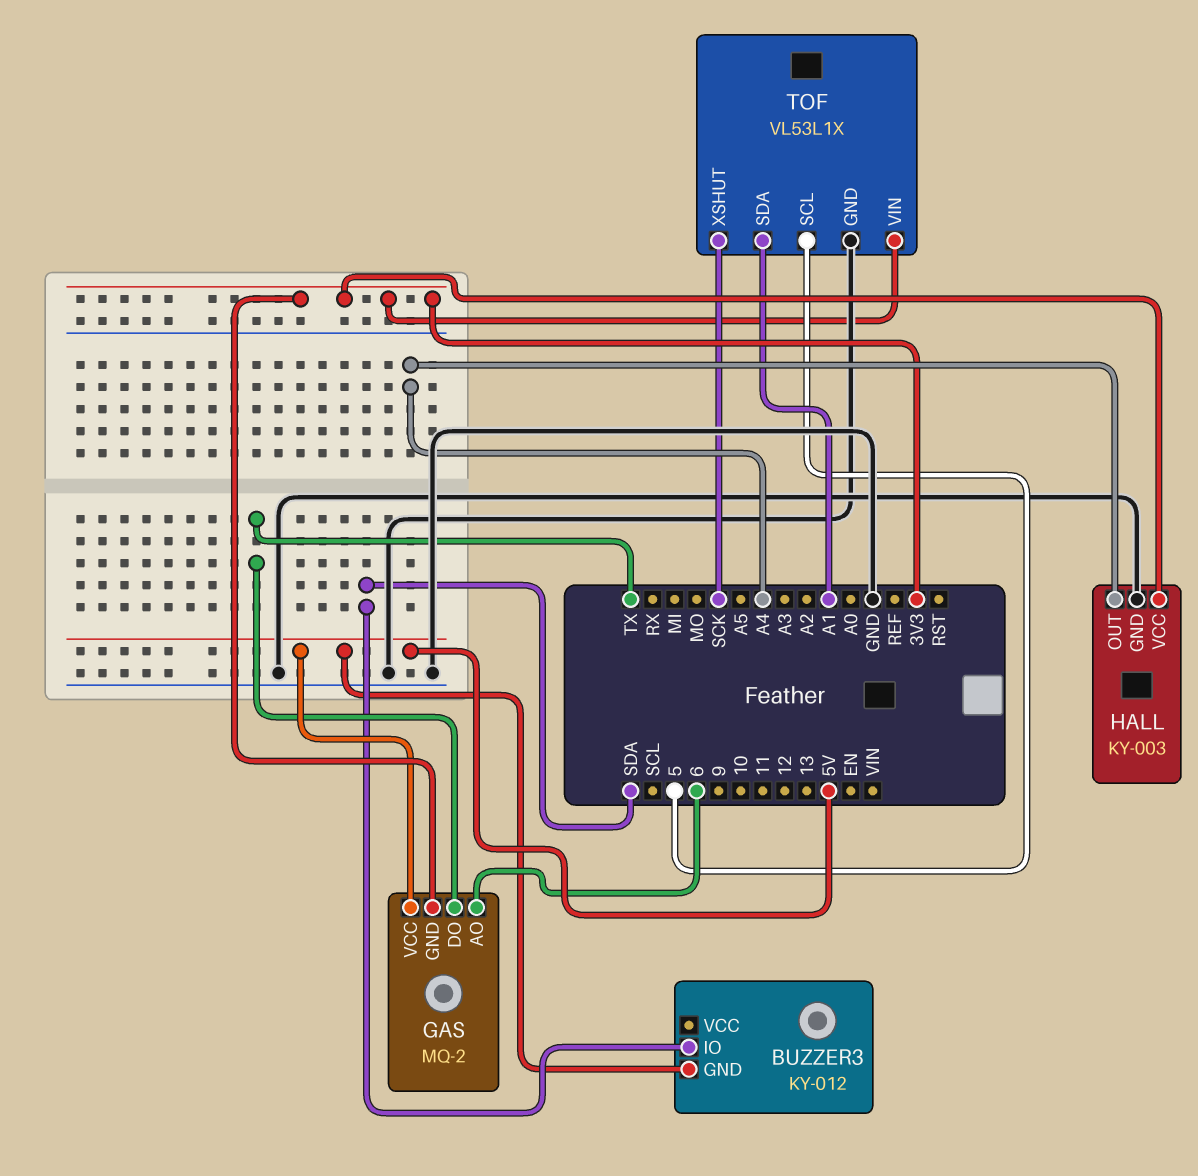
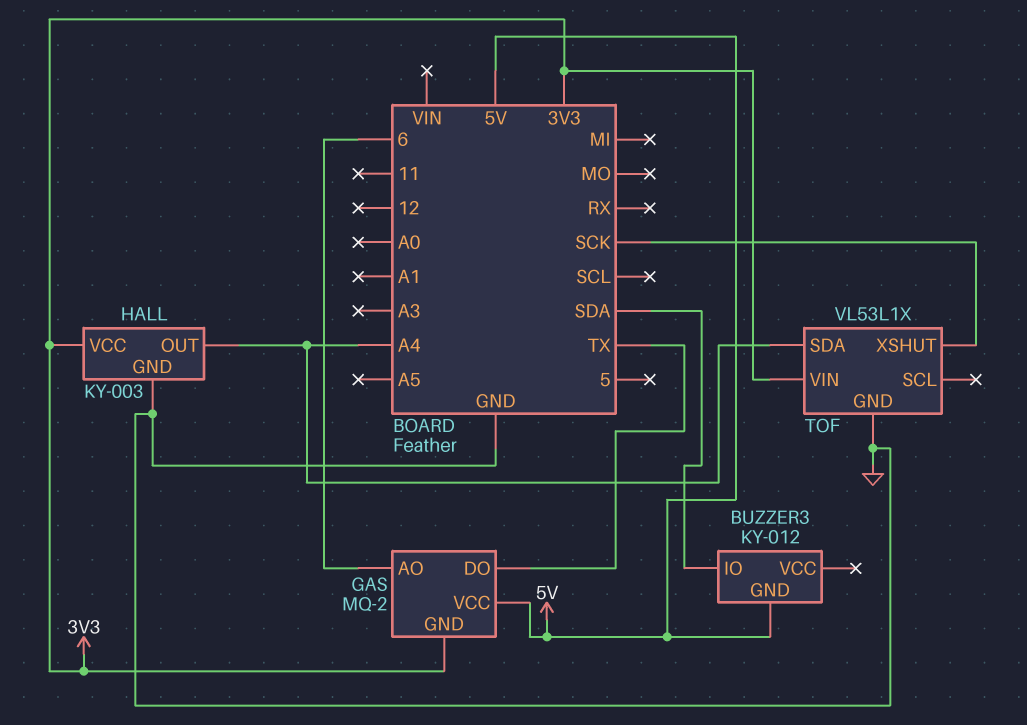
TOF pin SCL: 5 -> none
TOF pin SDA: A1 -> A4

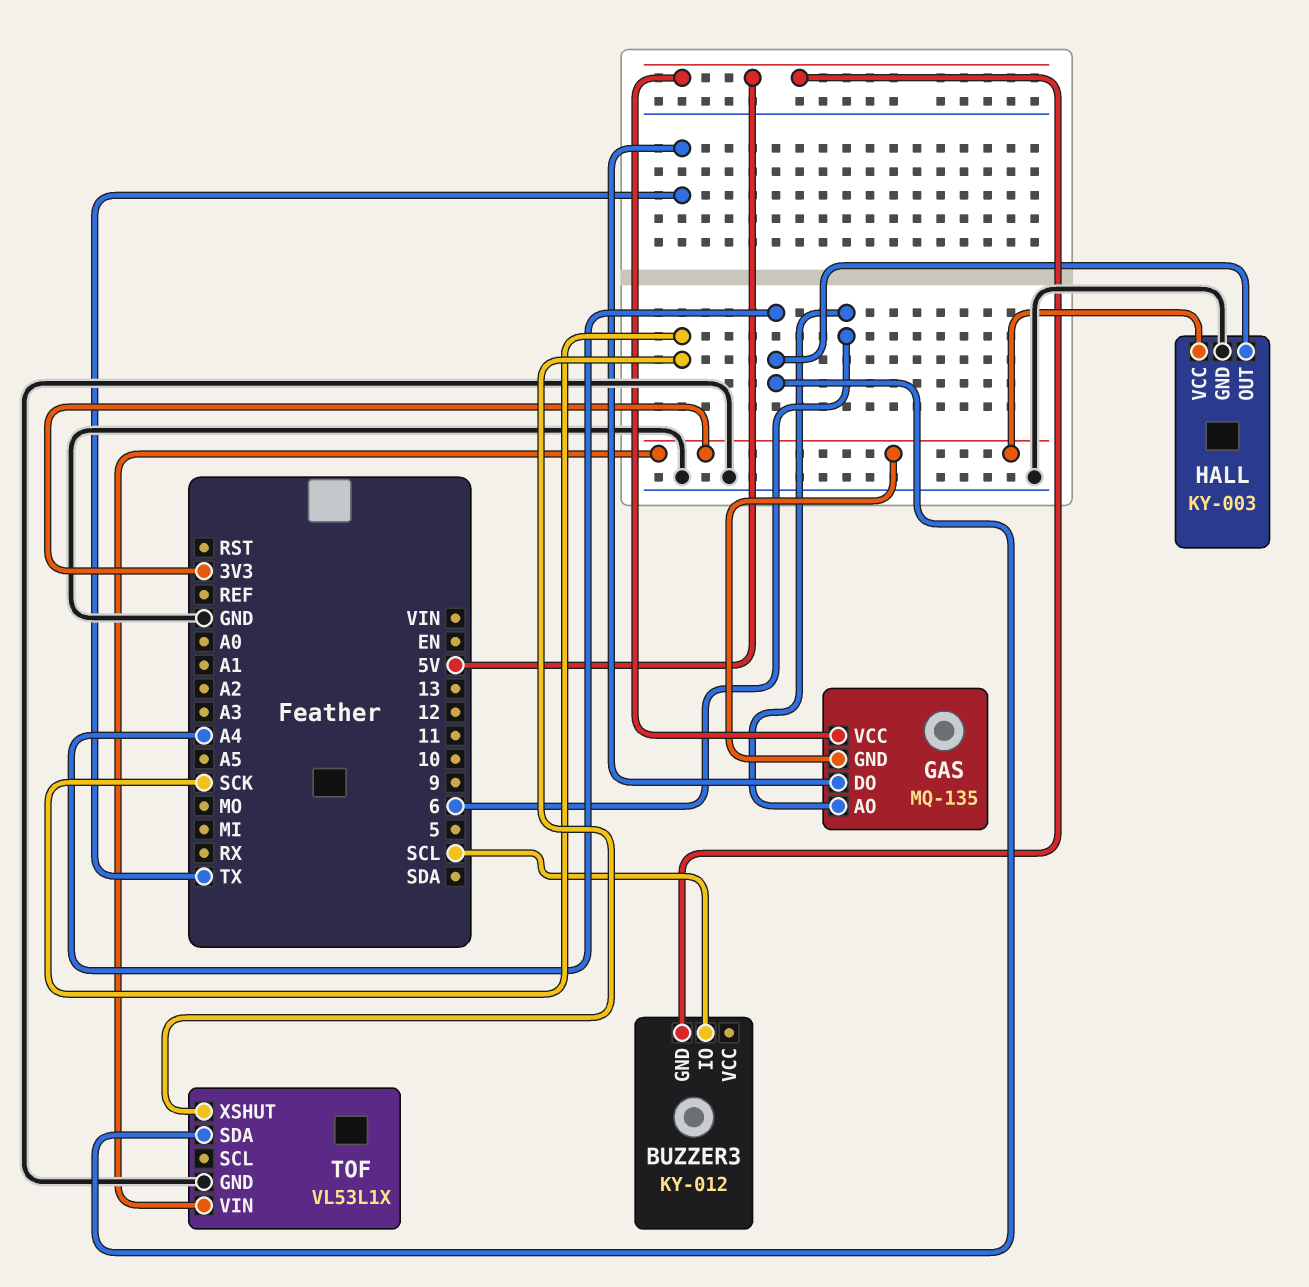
BUZZER3 pin IO: SDA -> SCL
GAS: MQ-2 -> MQ-135

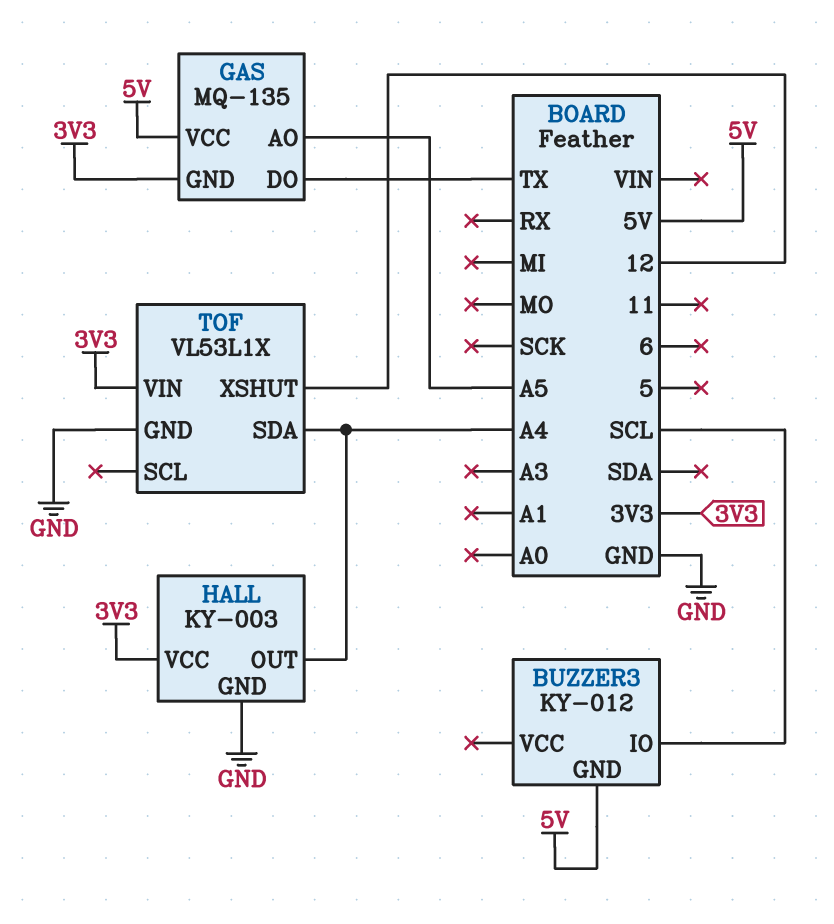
GAS pin AO: 6 -> A5
TOF pin XSHUT: SCK -> 12

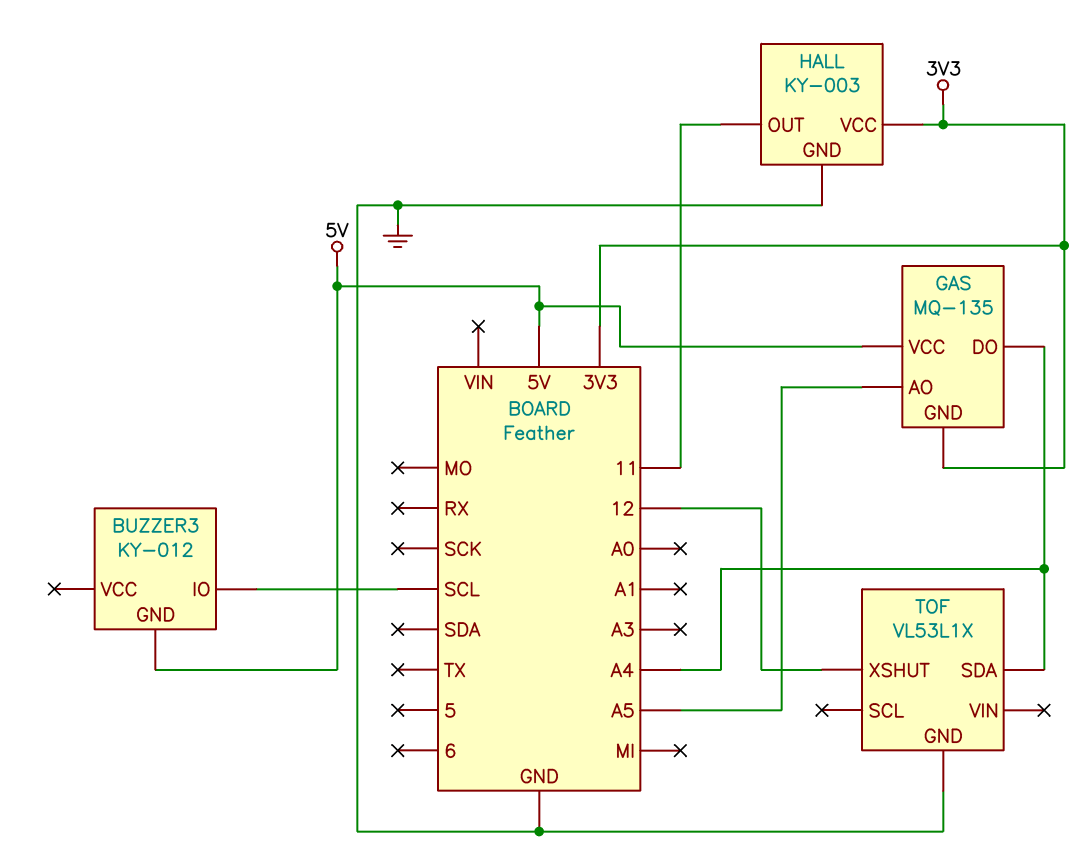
GAS pin DO: TX -> A4
HALL pin OUT: A4 -> 11
TOF pin VIN: 3V3 -> none

